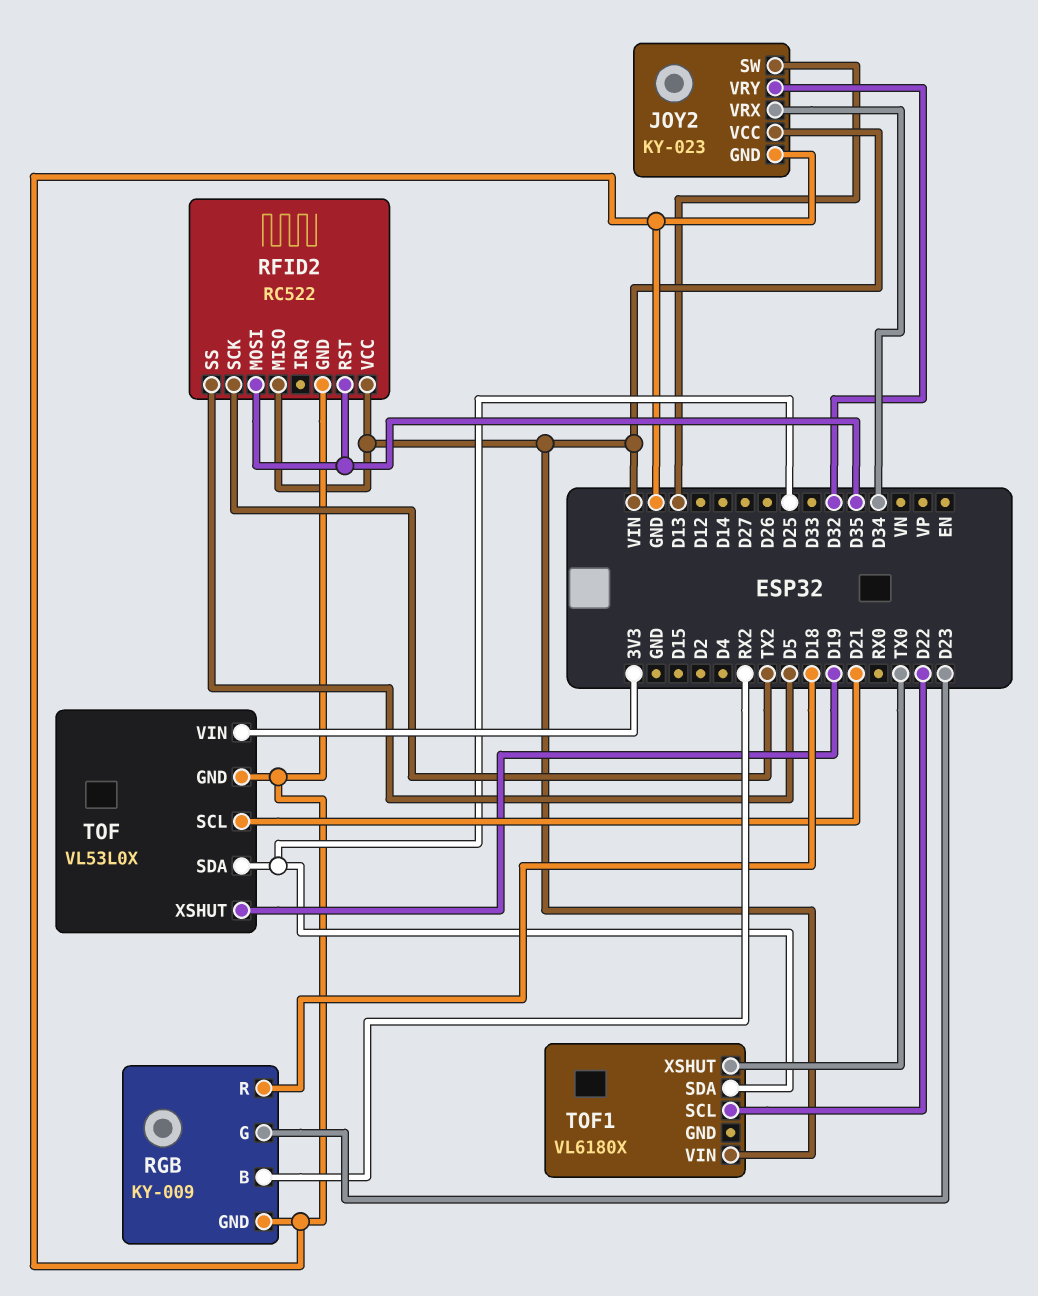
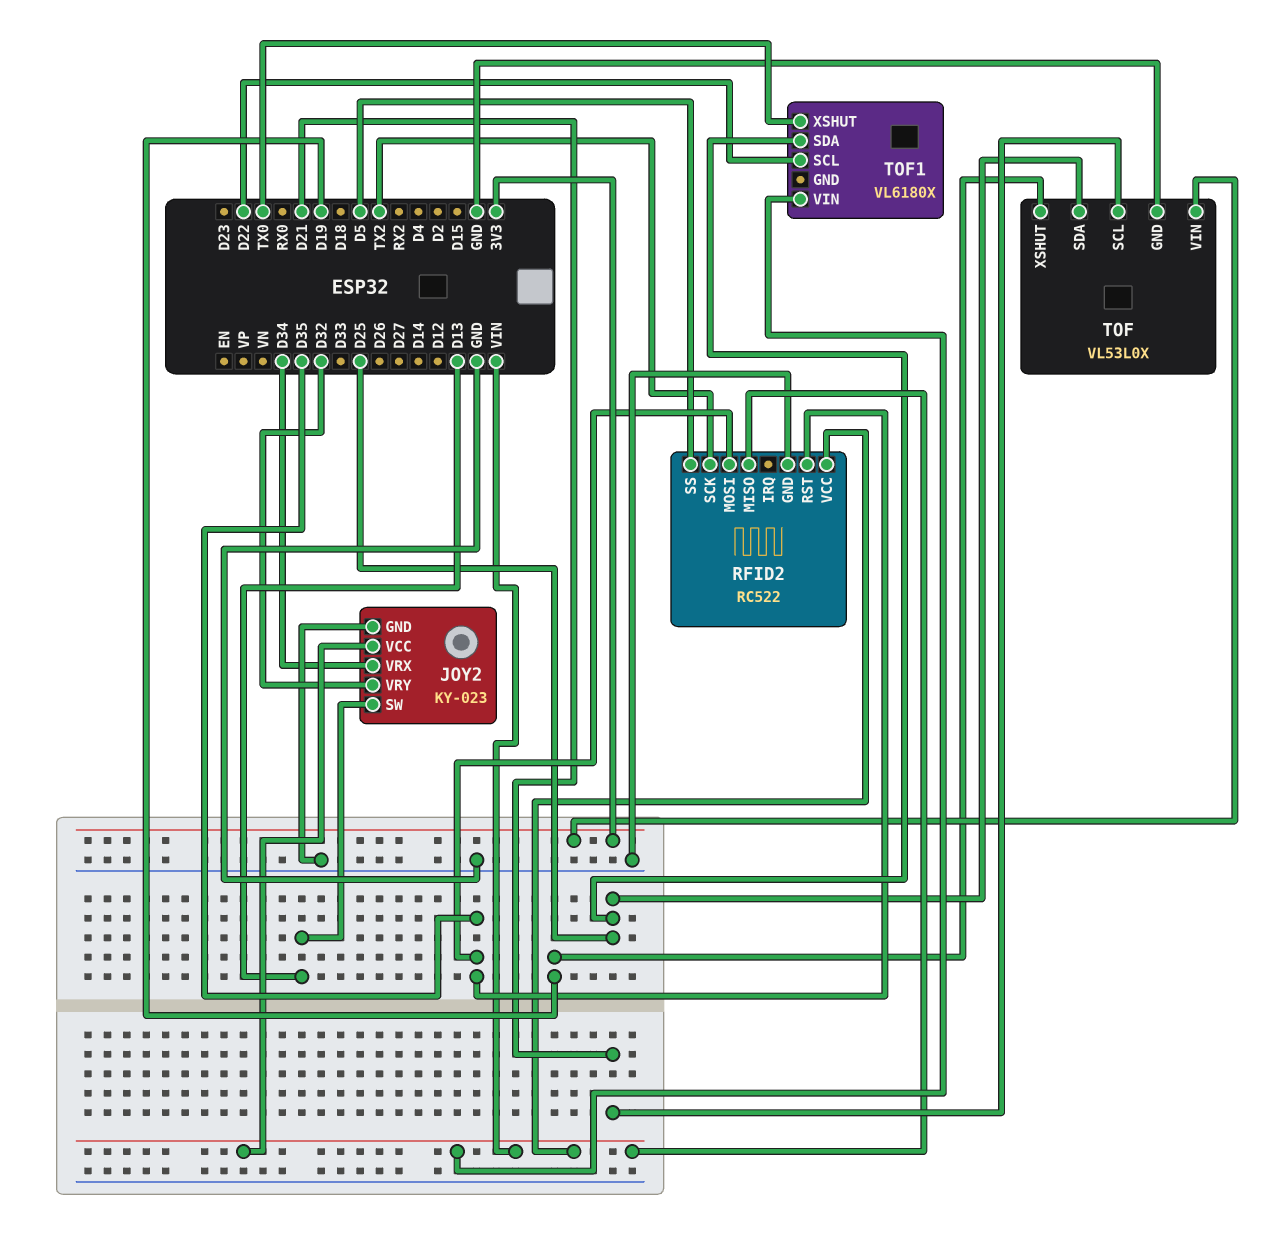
RGB: KY-009 -> none
RGB pin B: RX2 -> none
RGB pin G: D23 -> none
RGB pin GND: GND -> none
RGB pin R: D18 -> none

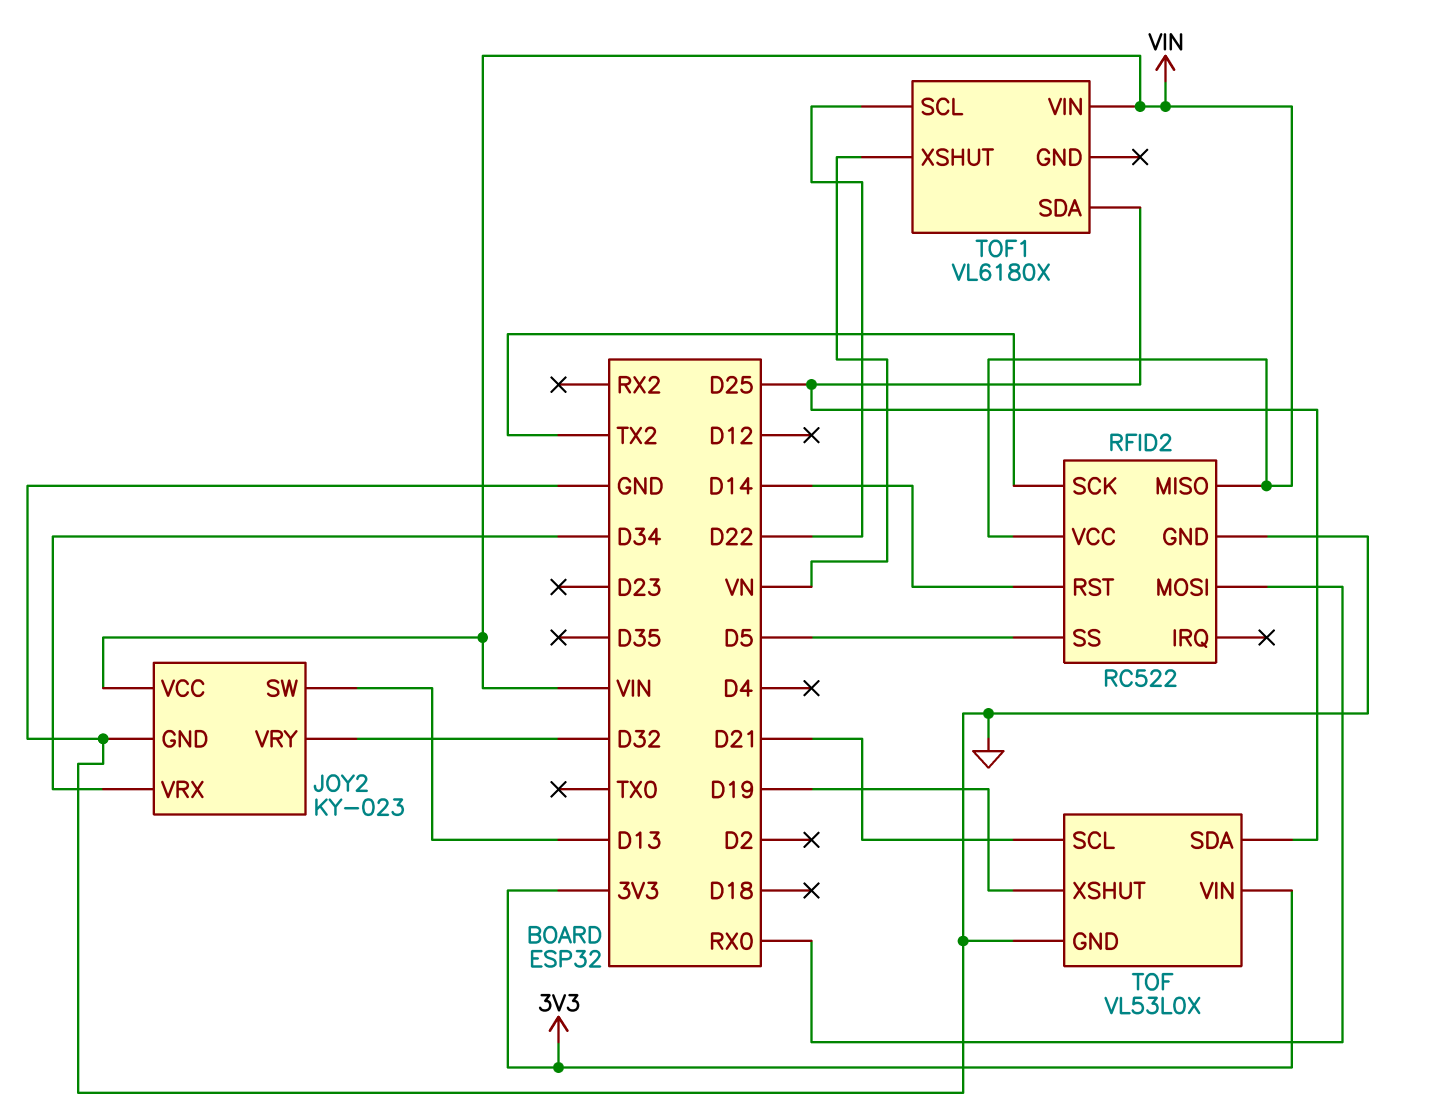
RFID2 pin MOSI: D35 -> RX0
RFID2 pin RST: D35 -> D14
TOF1 pin XSHUT: TX0 -> VN

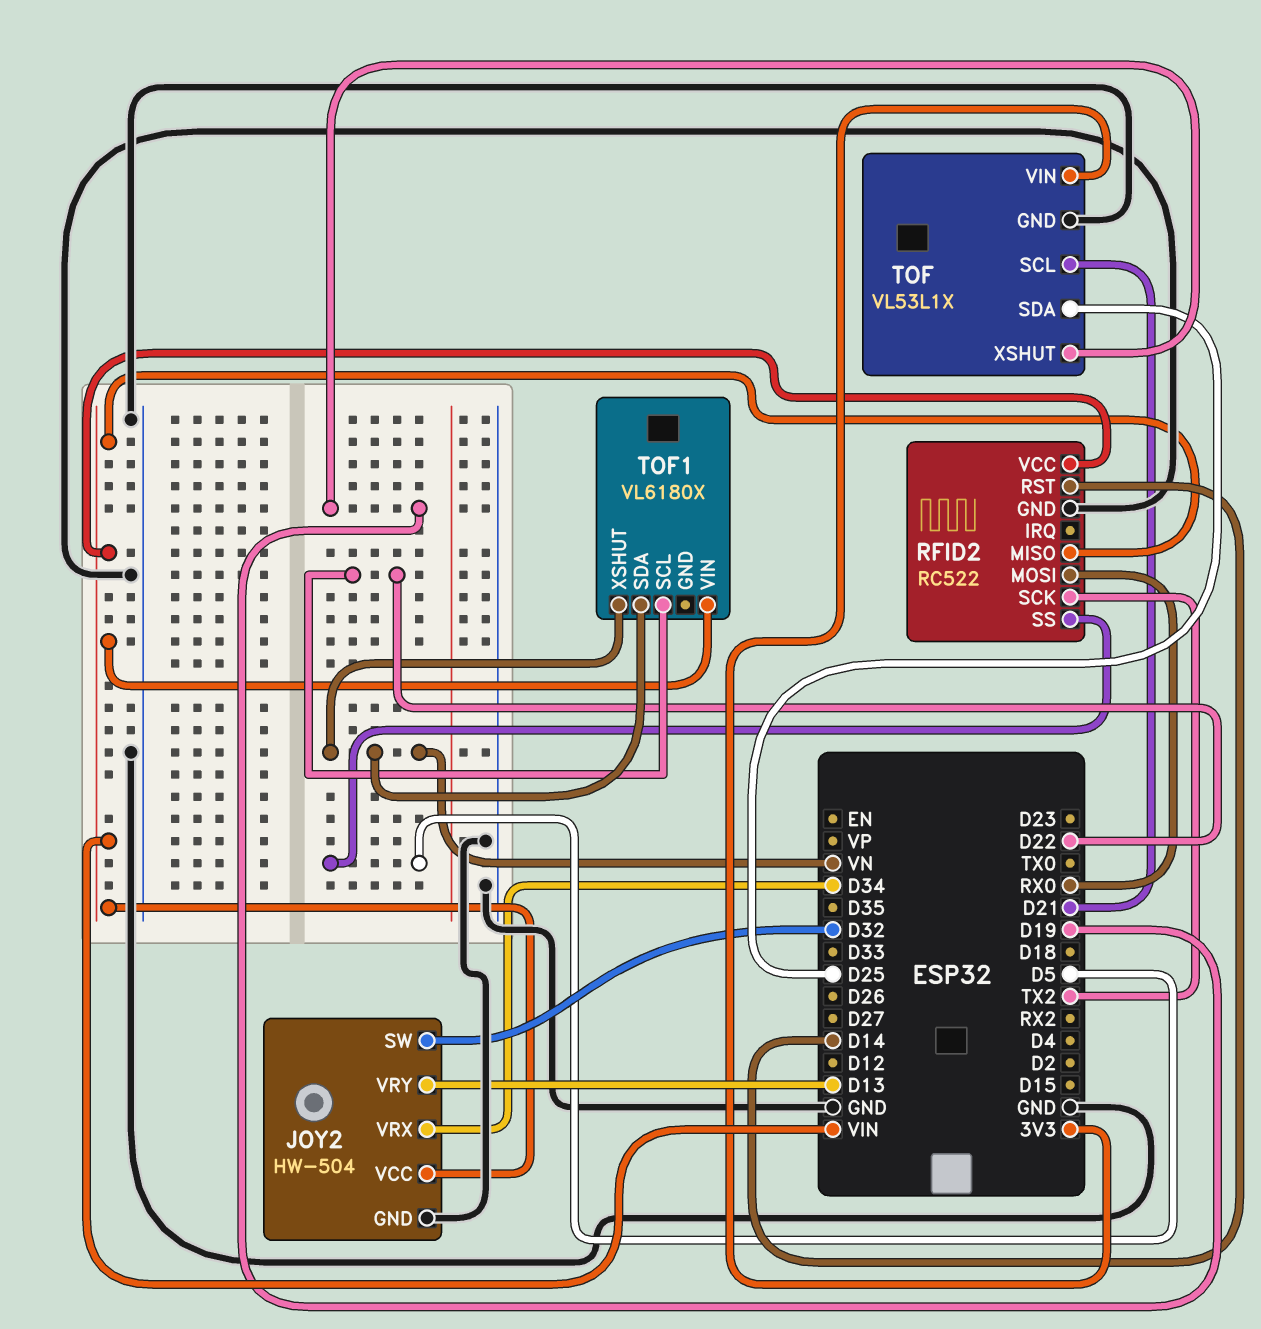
JOY2: KY-023 -> HW-504
JOY2 pin SW: D13 -> D32
JOY2 pin VRY: D32 -> D13
TOF: VL53L0X -> VL53L1X
TOF1 pin SDA: D25 -> VN

